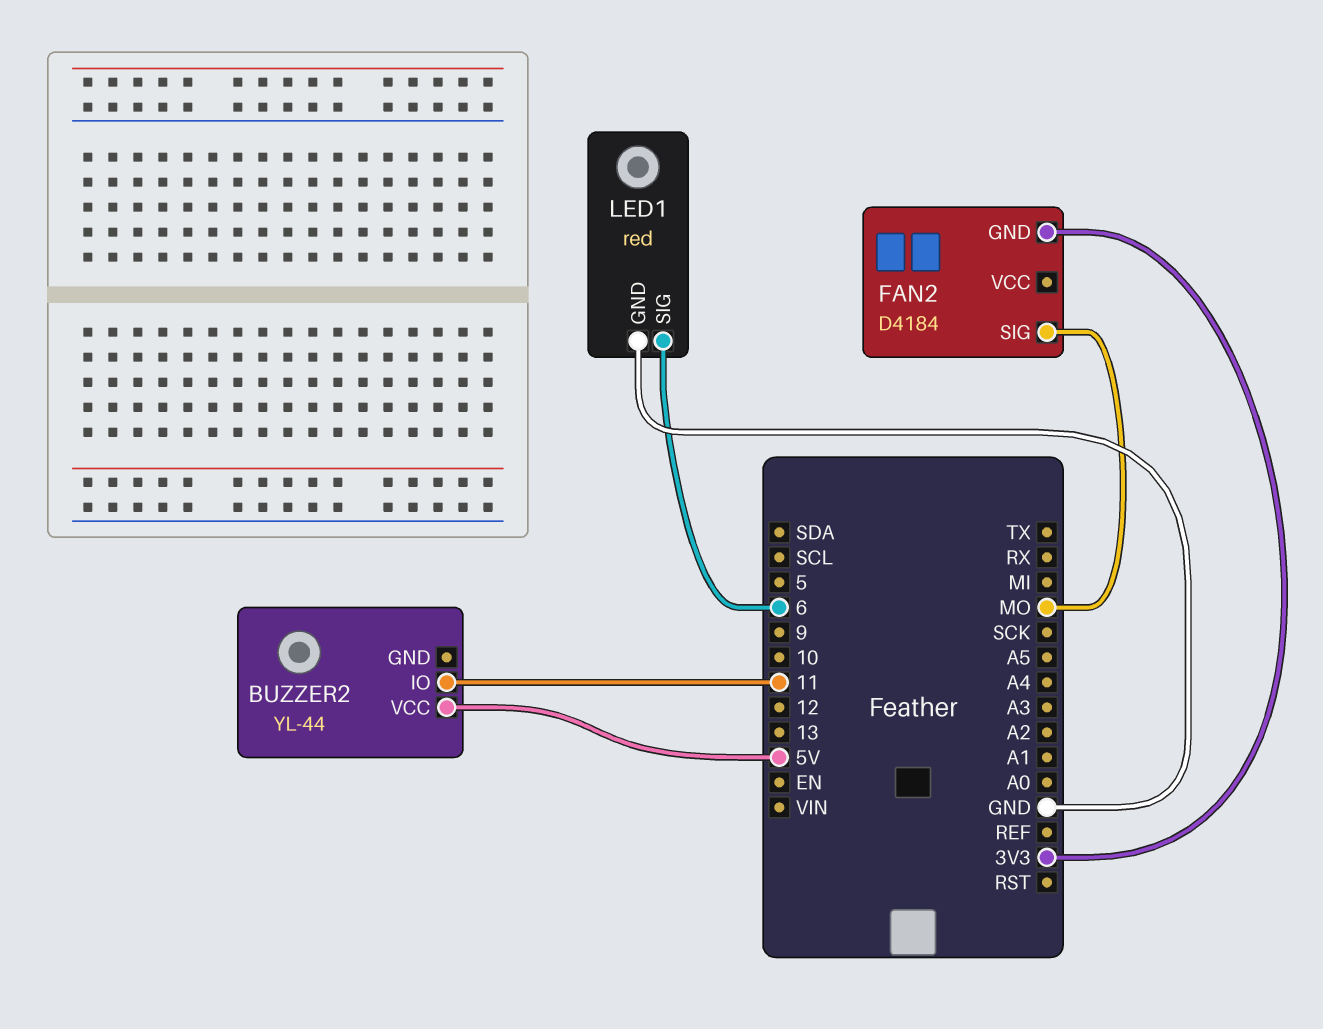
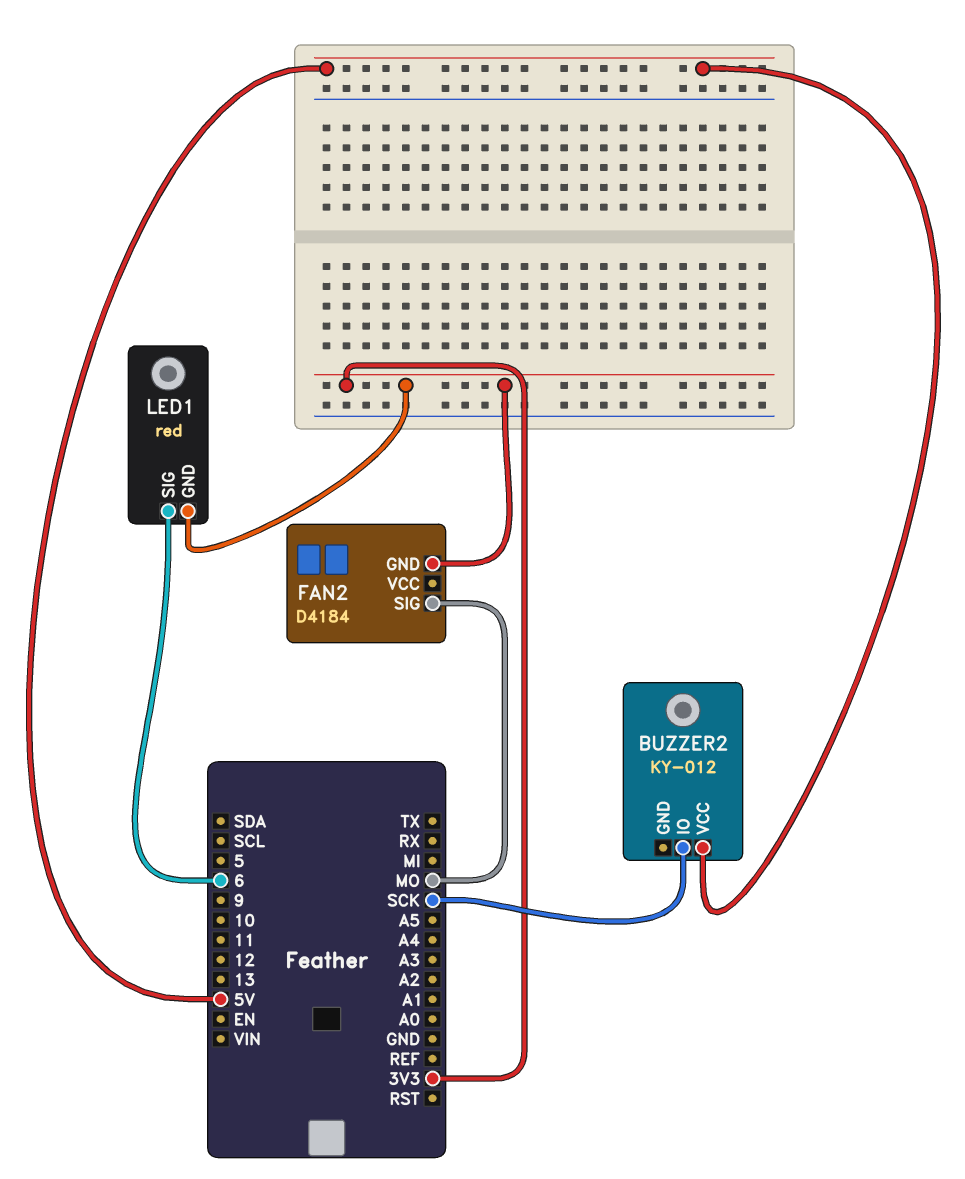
BUZZER2: YL-44 -> KY-012
BUZZER2 pin IO: 11 -> SCK
LED1 pin GND: GND -> 3V3

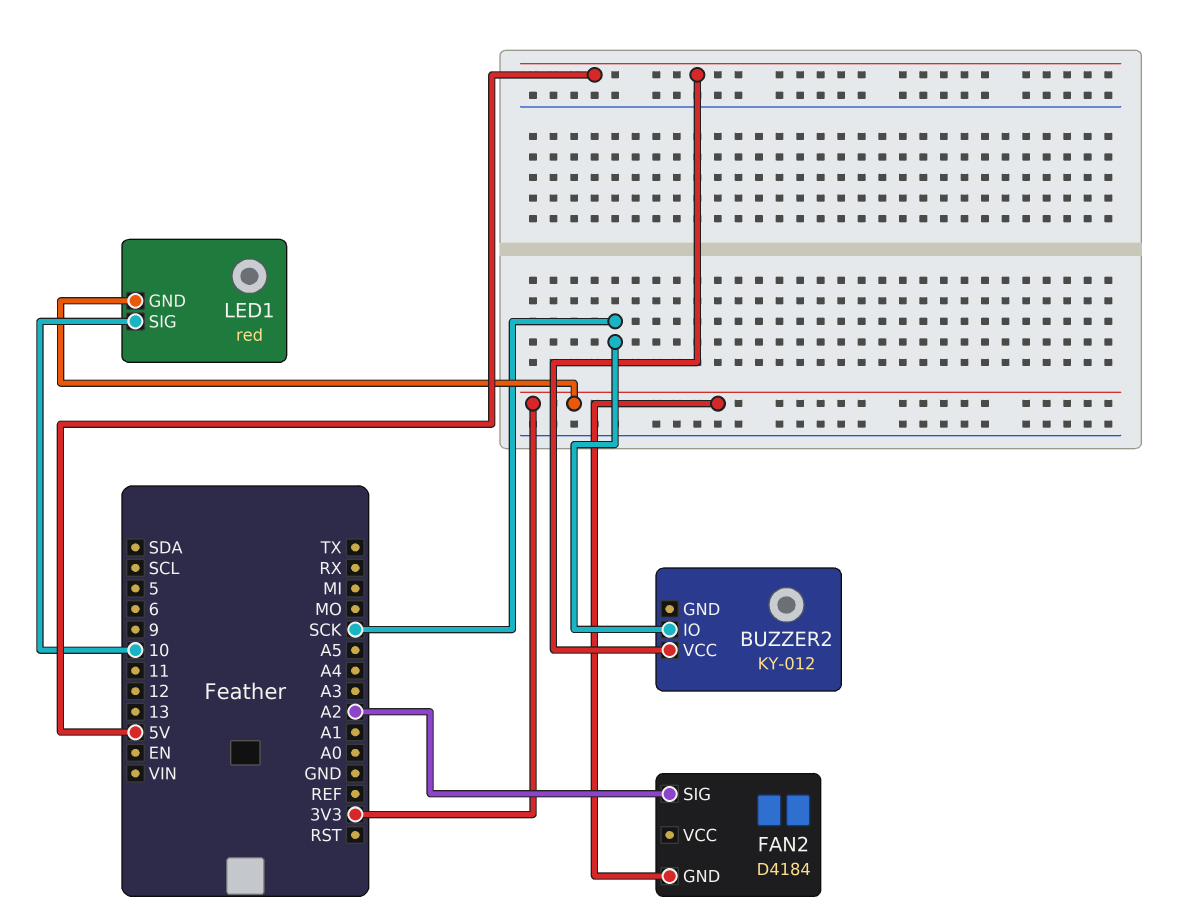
FAN2 pin SIG: MO -> A2
LED1 pin SIG: 6 -> 10

